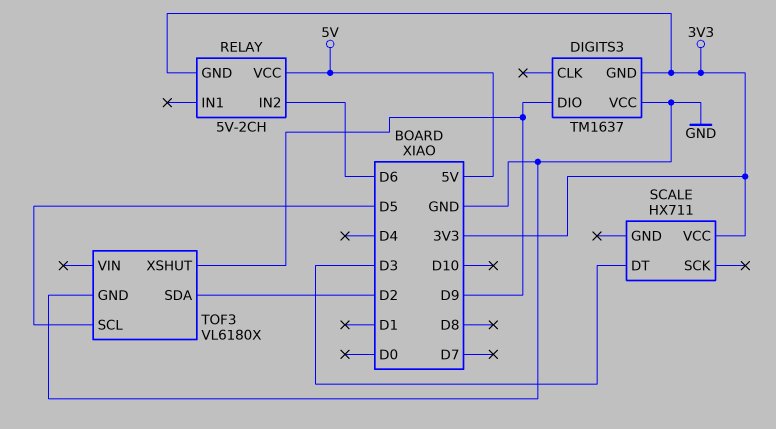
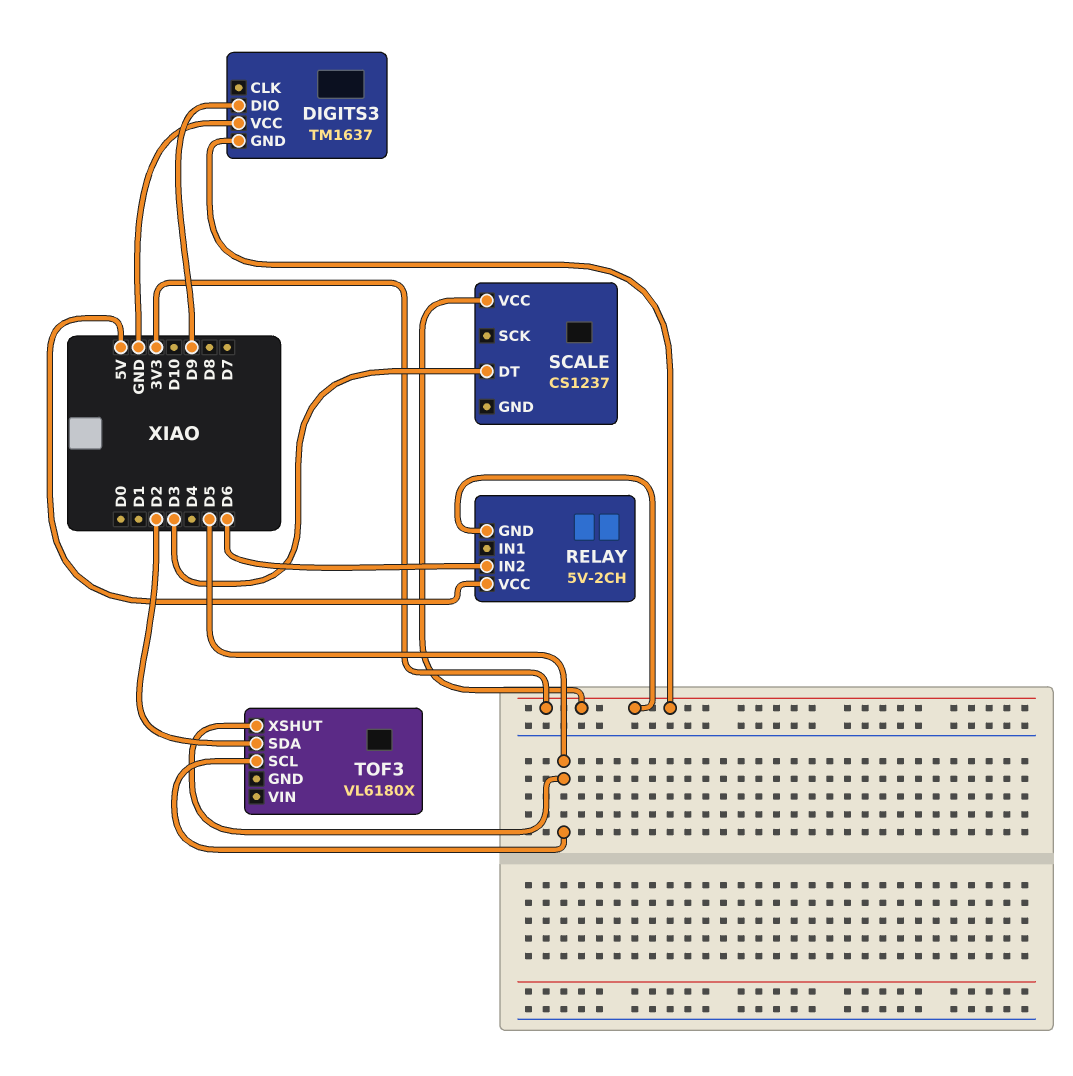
SCALE: HX711 -> CS1237
TOF3 pin GND: GND -> none
TOF3 pin XSHUT: D9 -> D5

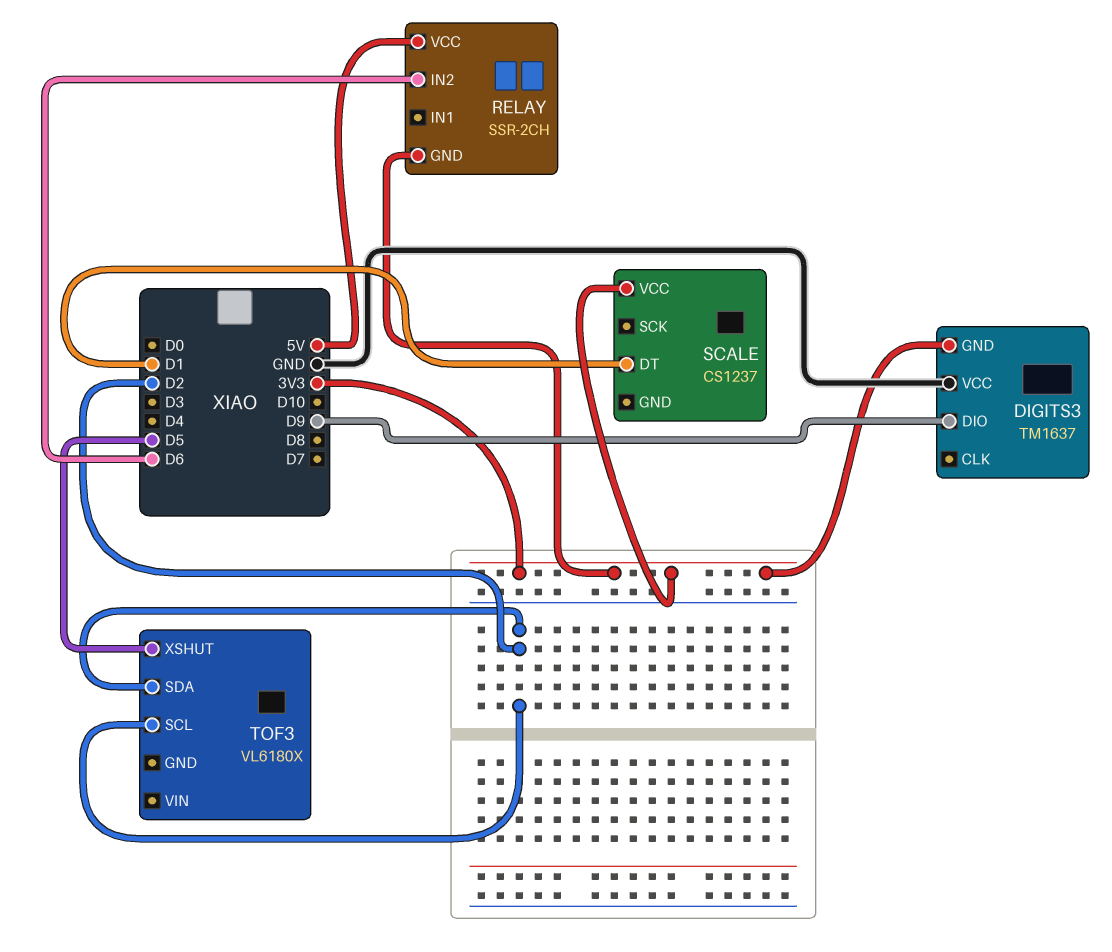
RELAY: 5V-2CH -> SSR-2CH
SCALE pin DT: D3 -> D1
TOF3 pin SCL: D5 -> D2

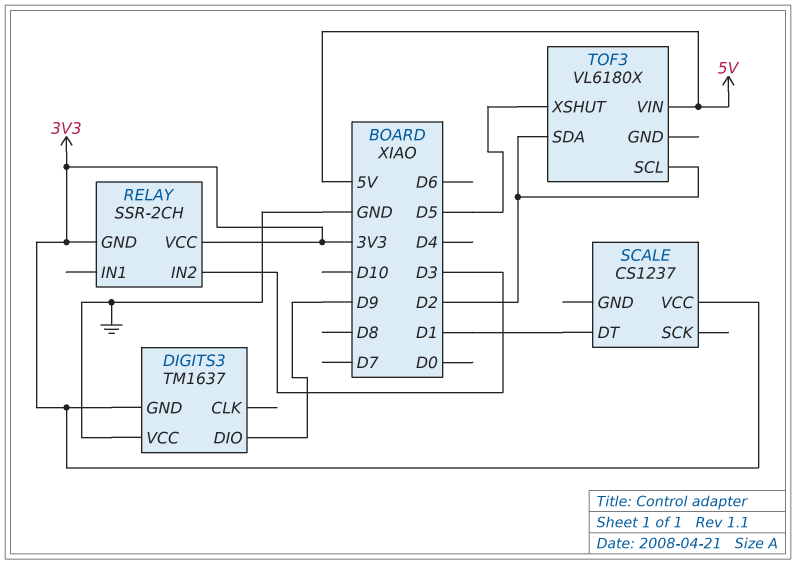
RELAY pin IN2: D6 -> D3
RELAY pin VCC: 5V -> 3V3
TOF3 pin VIN: none -> 5V

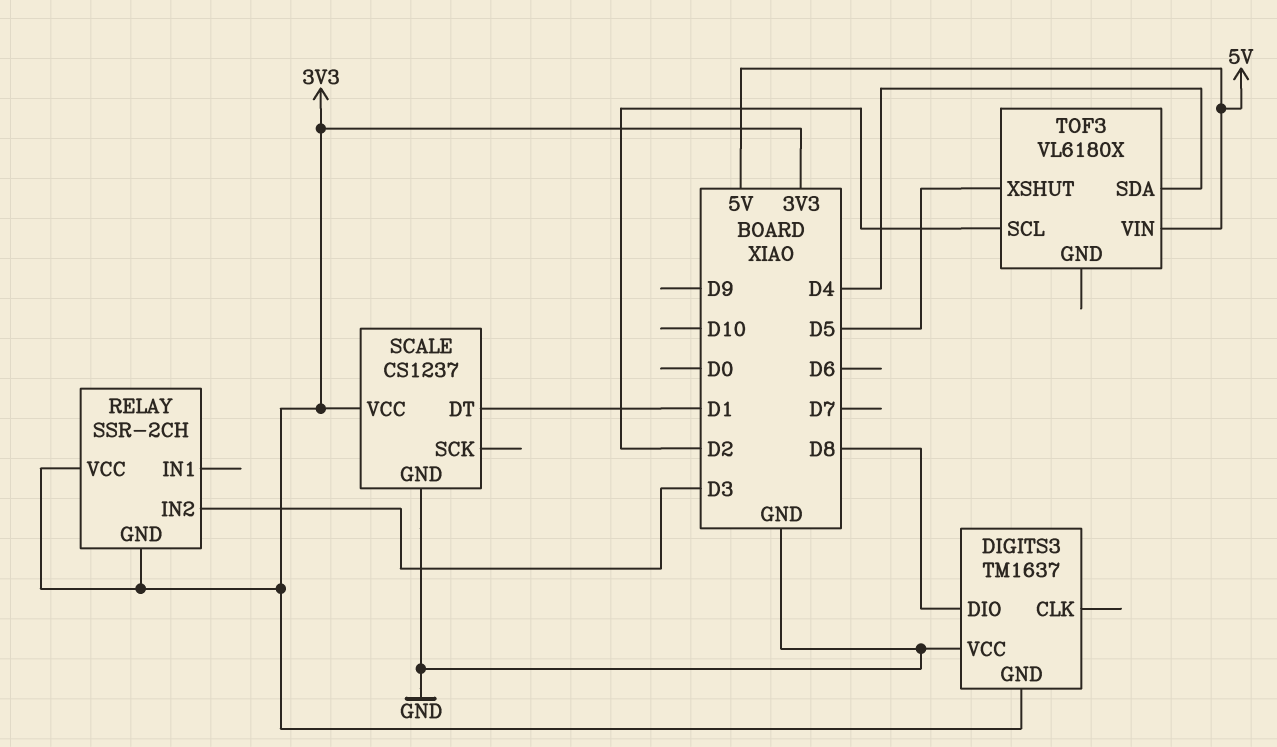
DIGITS3 pin DIO: D9 -> D8
SCALE pin GND: none -> GND
TOF3 pin SDA: D2 -> D4

